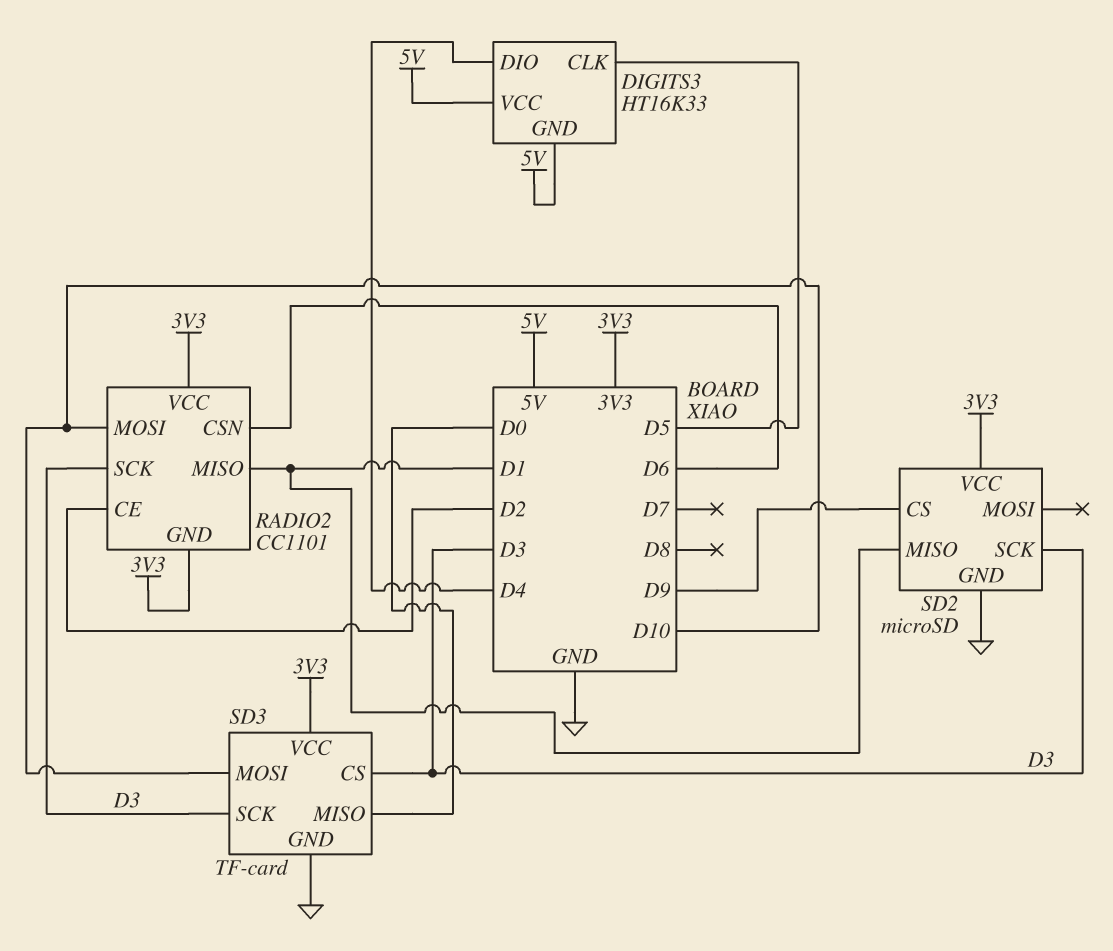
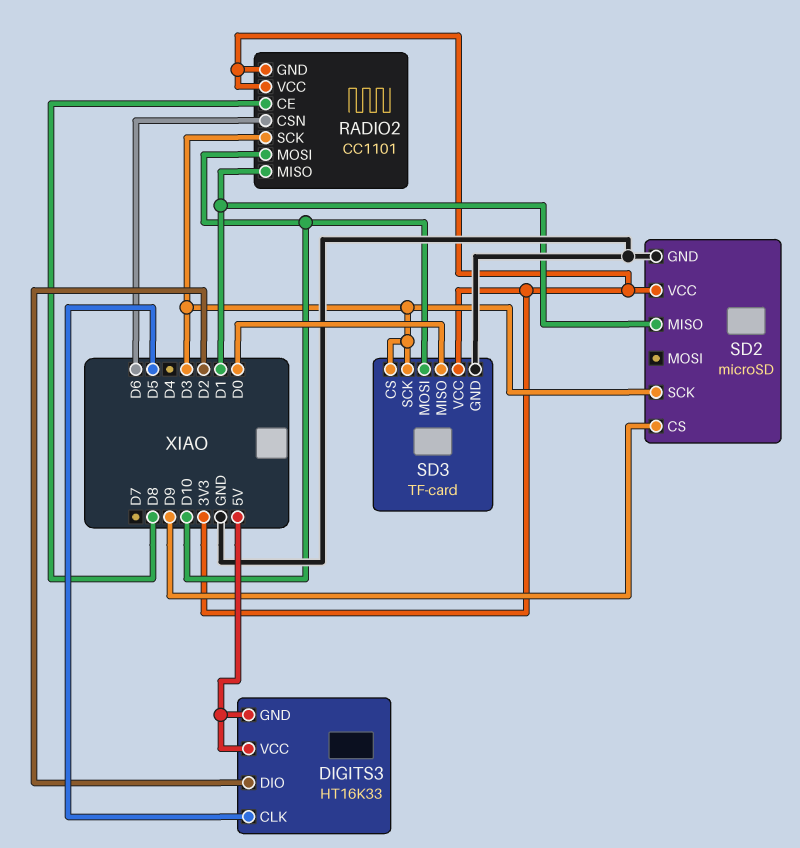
DIGITS3 pin DIO: D4 -> D2
RADIO2 pin CE: D2 -> D8

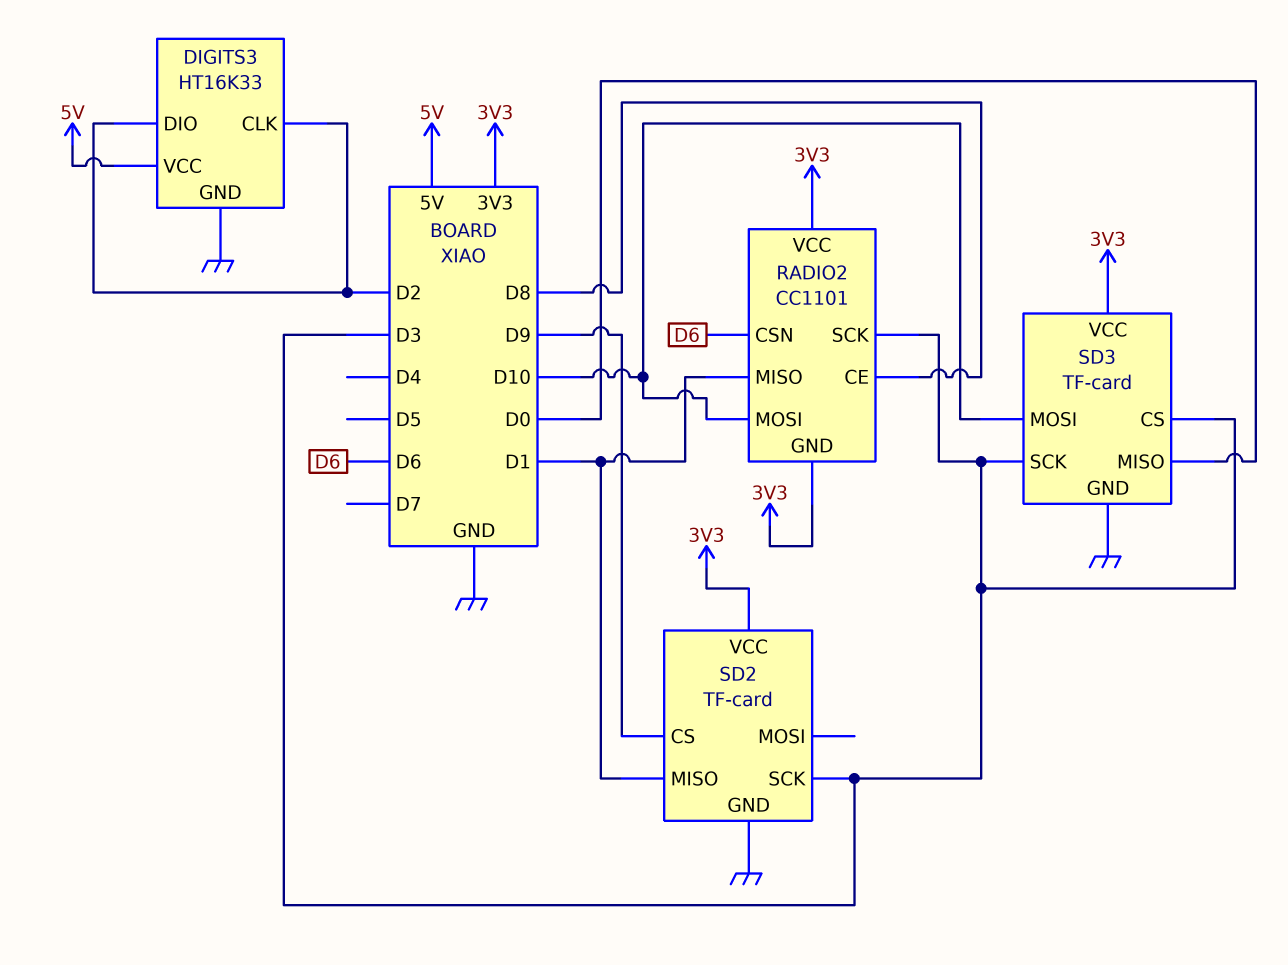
DIGITS3 pin CLK: D5 -> D2
DIGITS3 pin GND: 5V -> GND
SD2: microSD -> TF-card

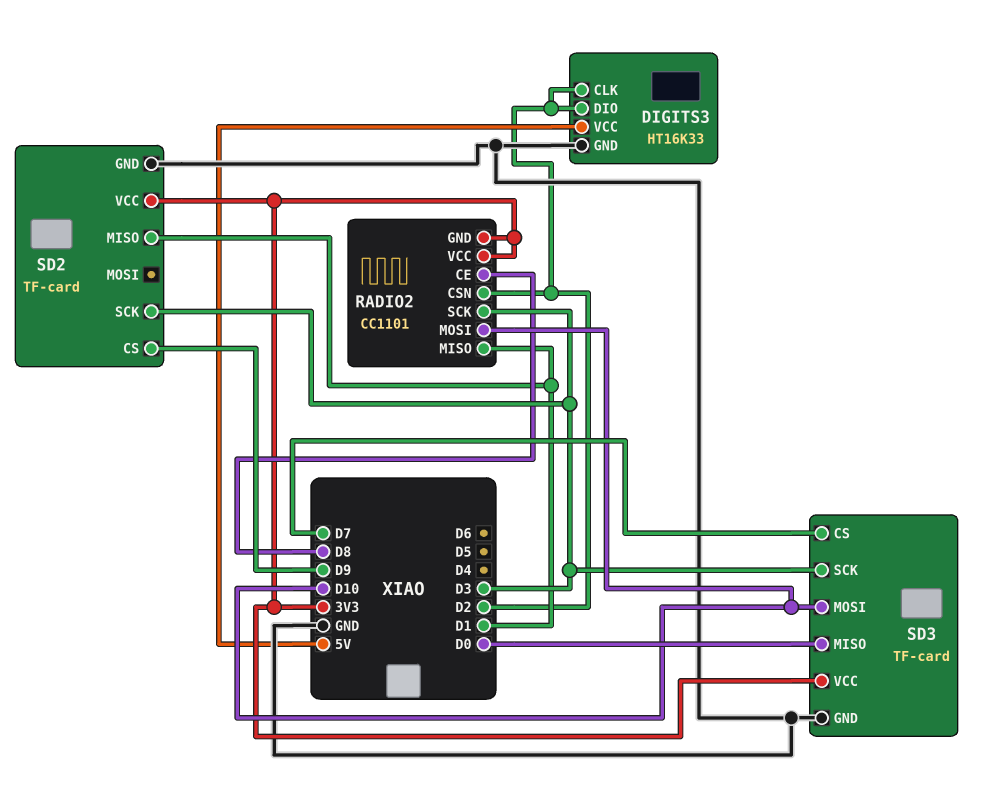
RADIO2 pin CSN: D6 -> D2
SD3 pin CS: D3 -> D7

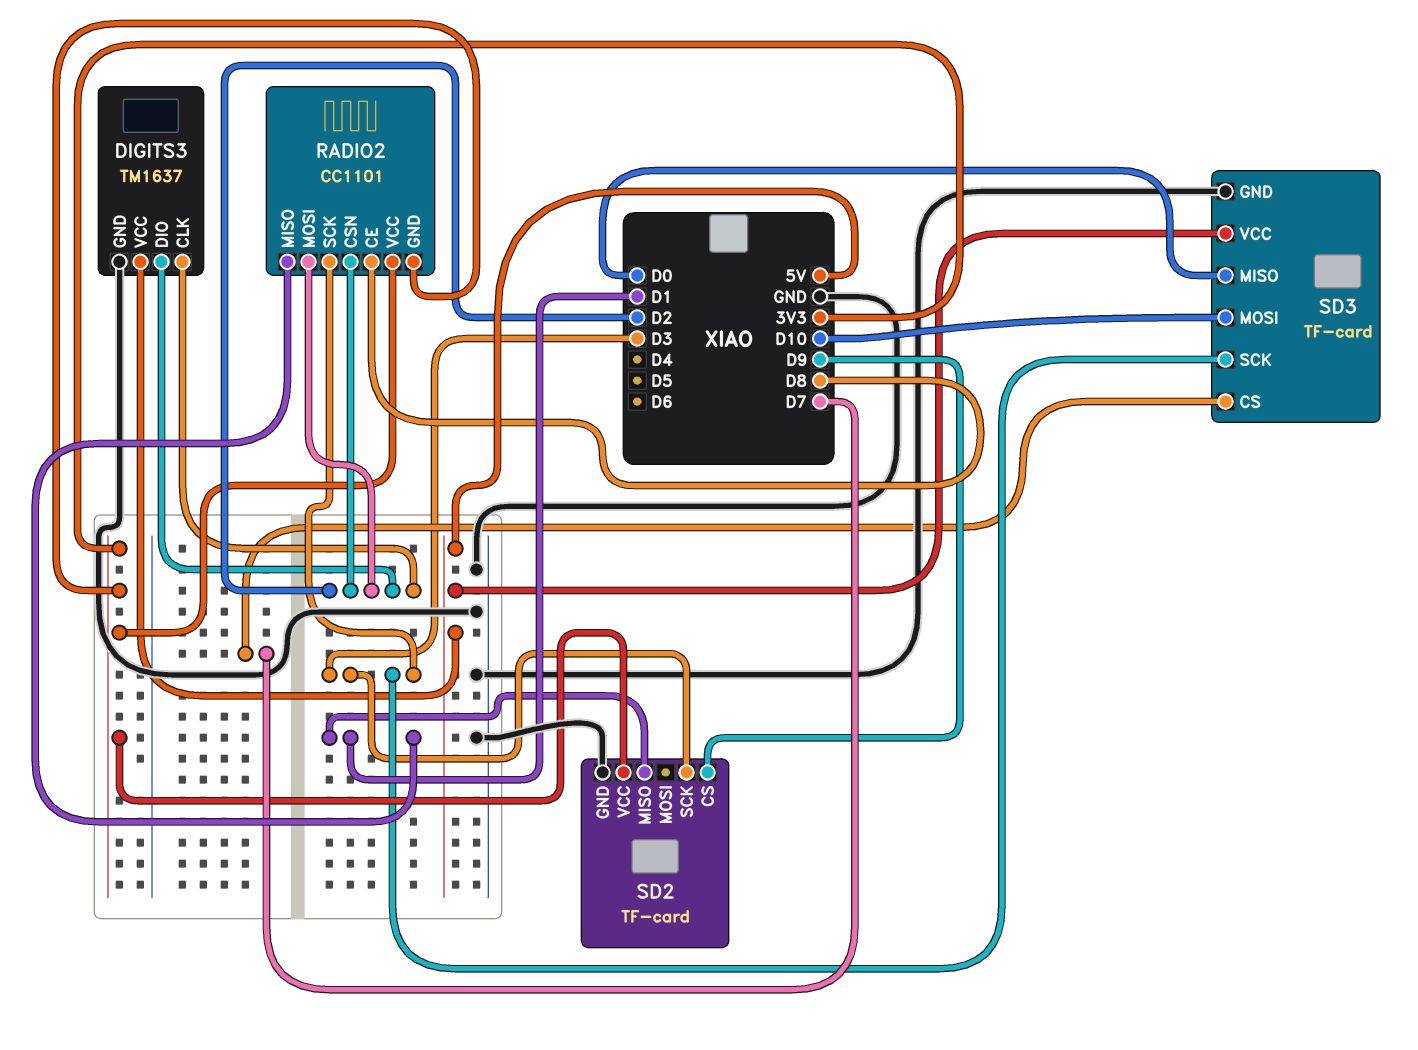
DIGITS3: HT16K33 -> TM1637
RADIO2 pin MOSI: D10 -> D2
SD3 pin VCC: 3V3 -> 5V

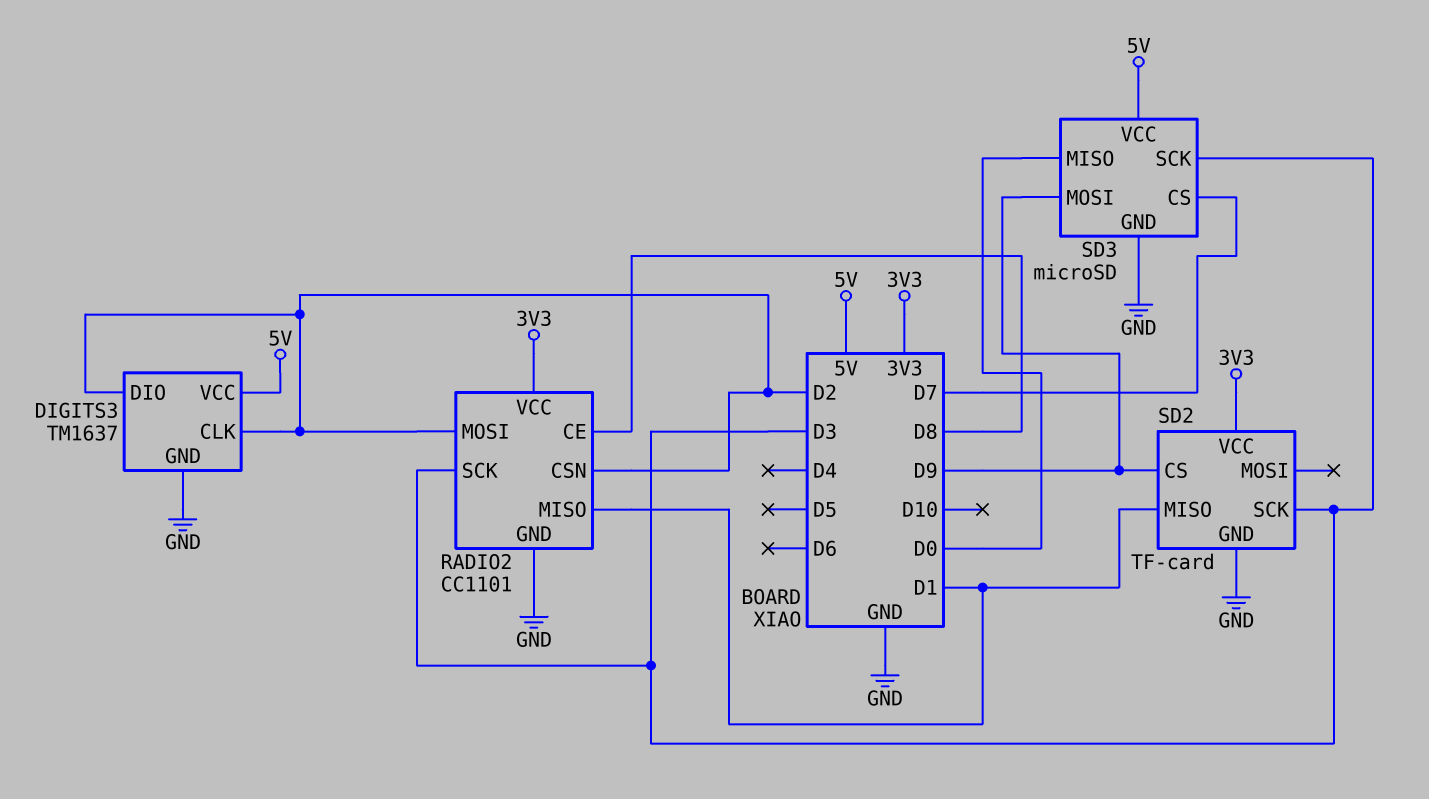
RADIO2 pin GND: 3V3 -> GND
SD3: TF-card -> microSD
SD3 pin MOSI: D10 -> D9

